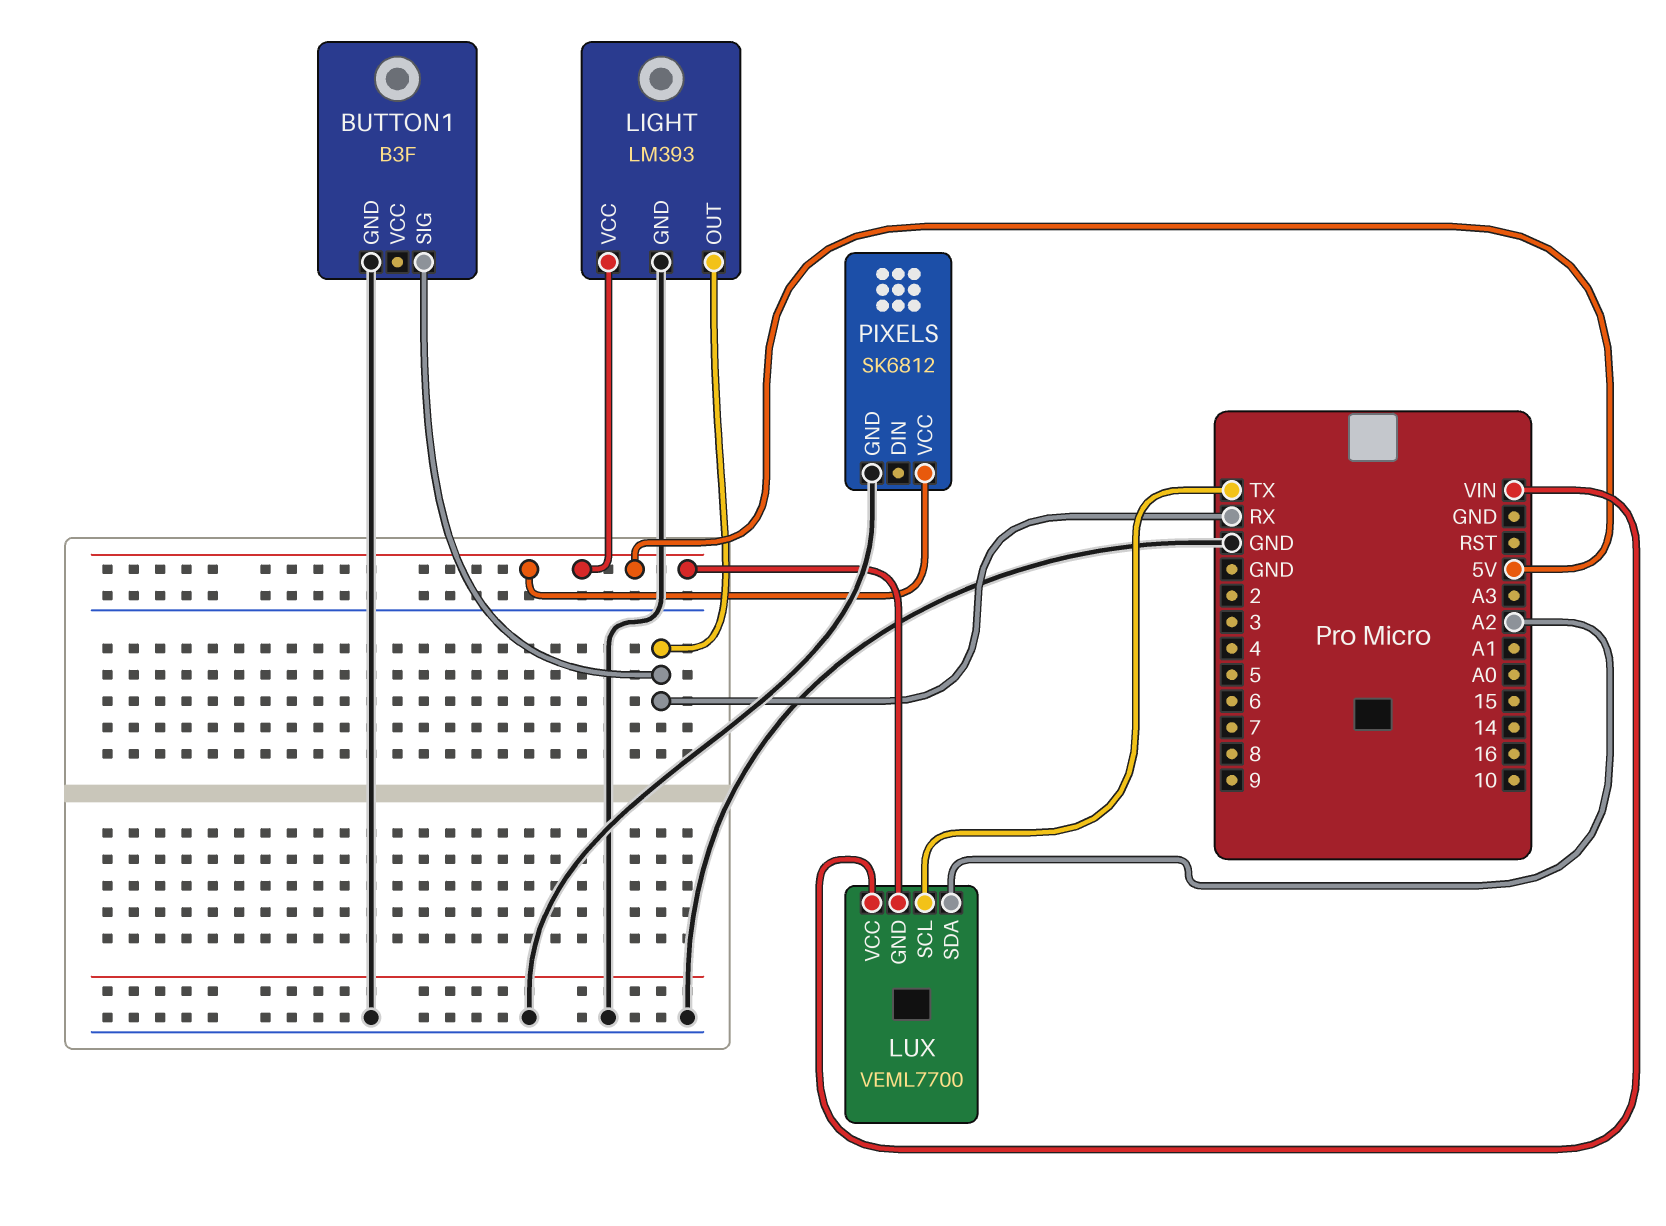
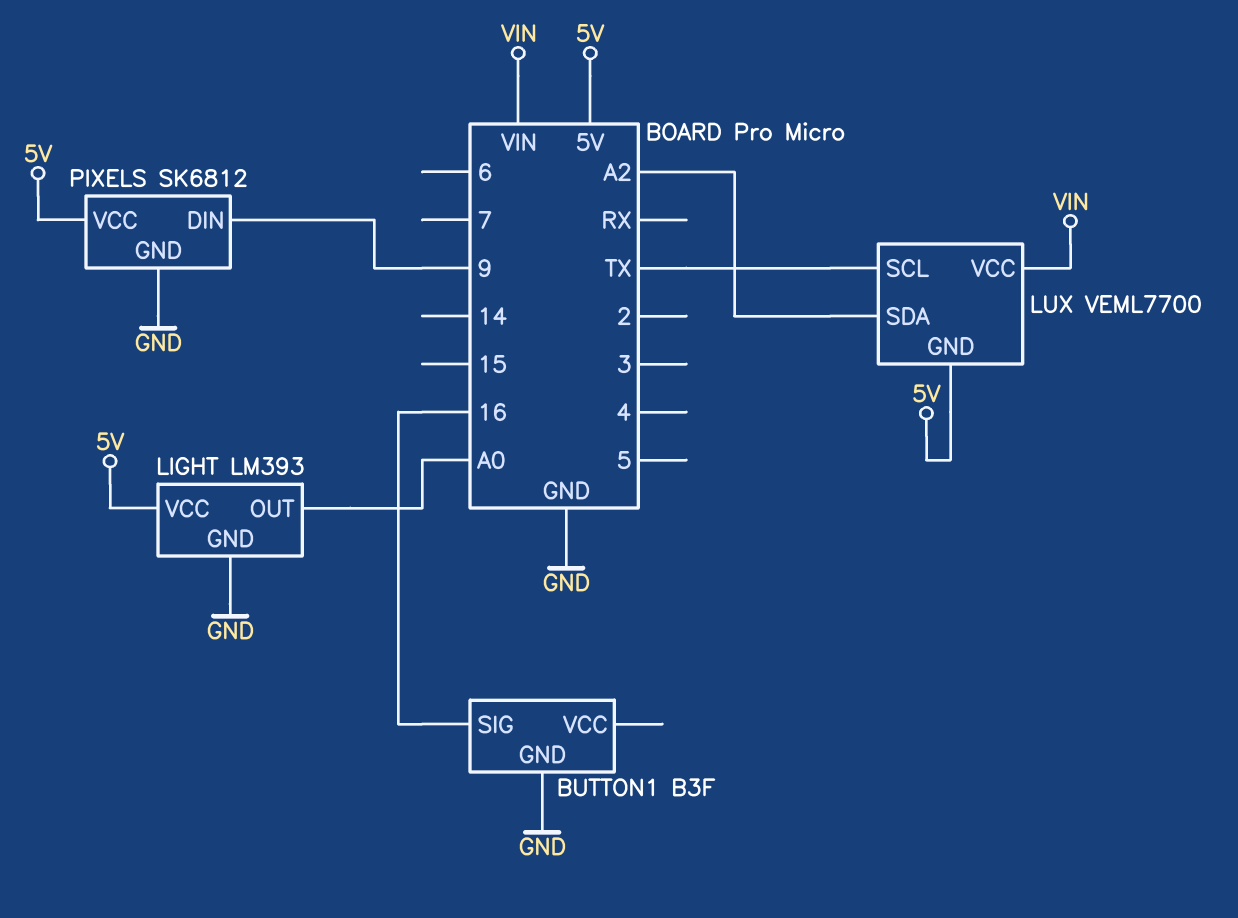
BUTTON1 pin SIG: RX -> 16
LIGHT pin OUT: RX -> A0
PIXELS pin DIN: none -> 9

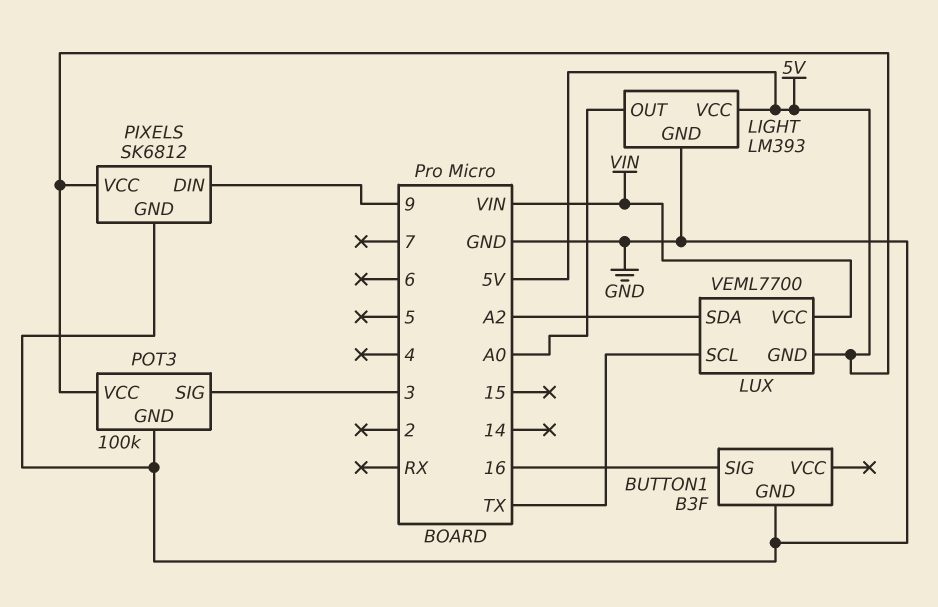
POT3: none -> 100k
POT3 pin GND: none -> GND
POT3 pin SIG: none -> 3
POT3 pin VCC: none -> 5V

